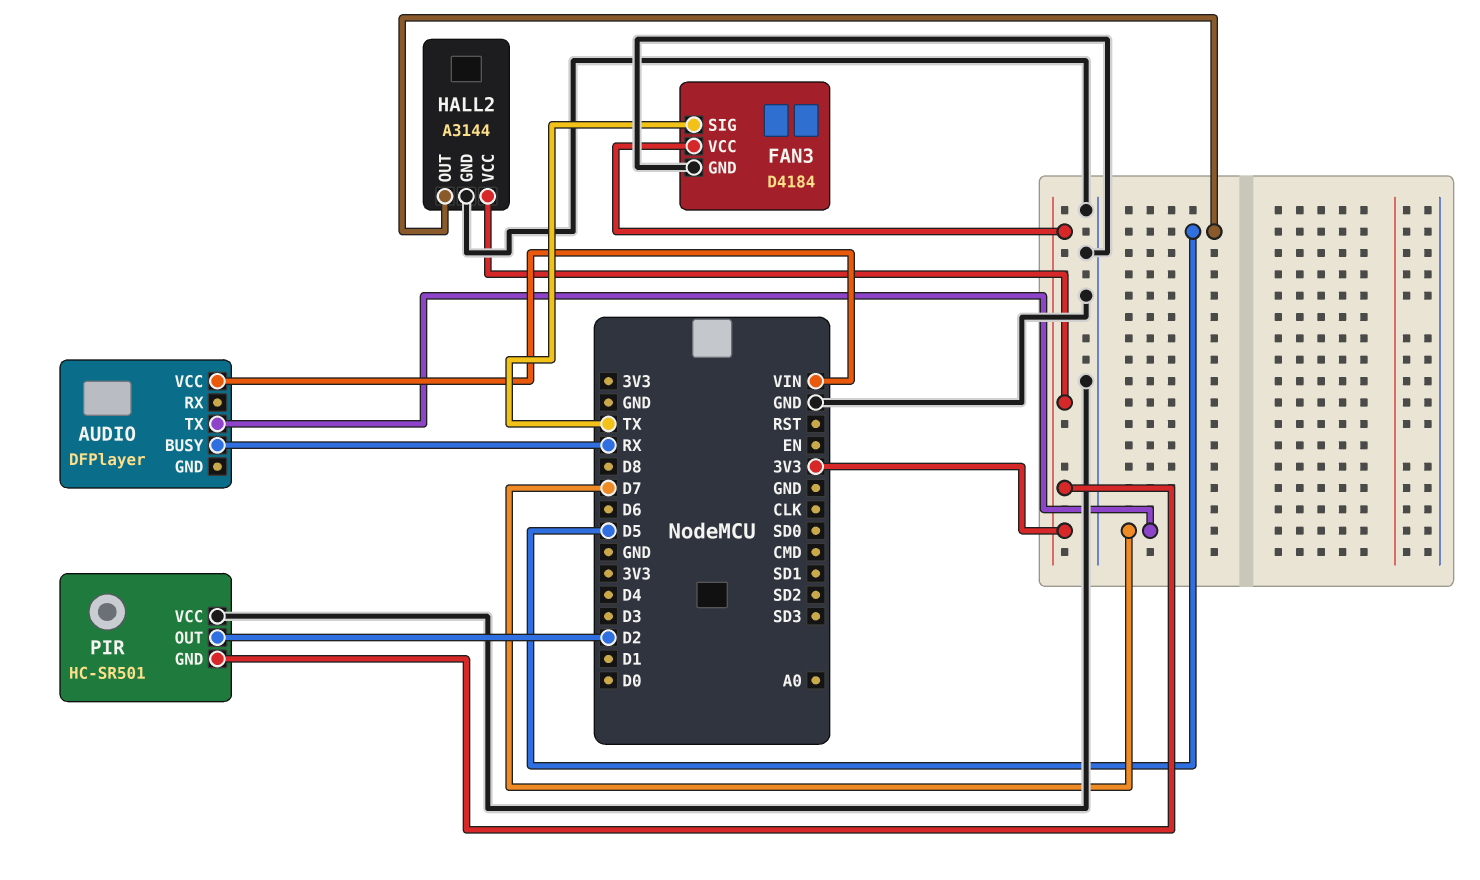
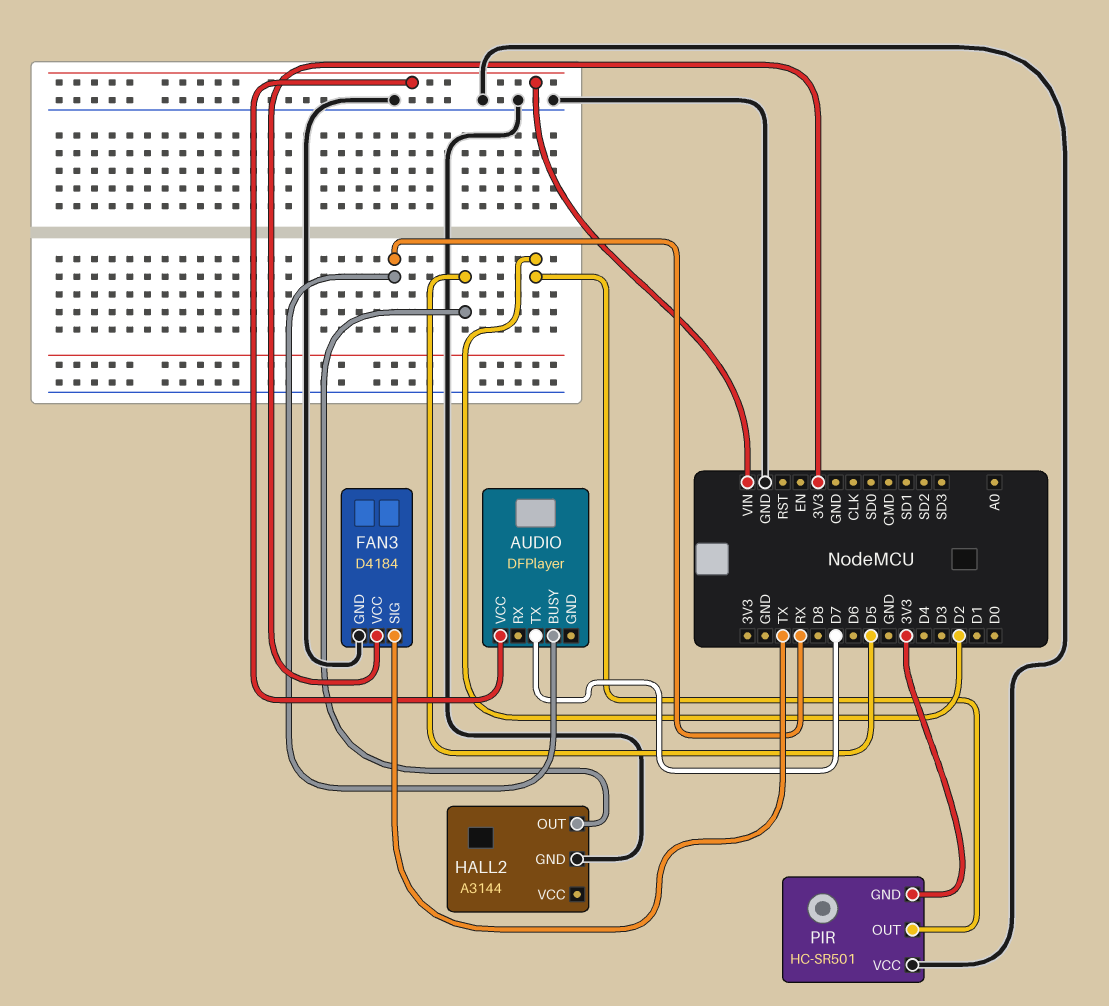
HALL2 pin VCC: 3V3 -> none

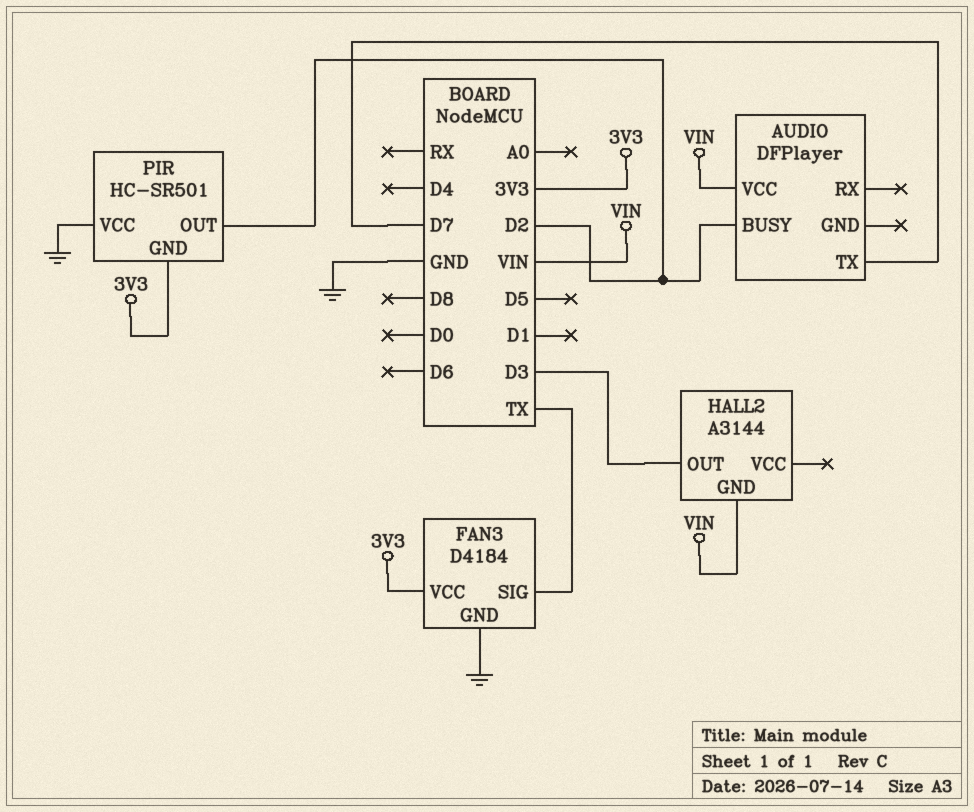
AUDIO pin BUSY: RX -> D2
HALL2 pin GND: GND -> VIN
HALL2 pin OUT: D5 -> D3

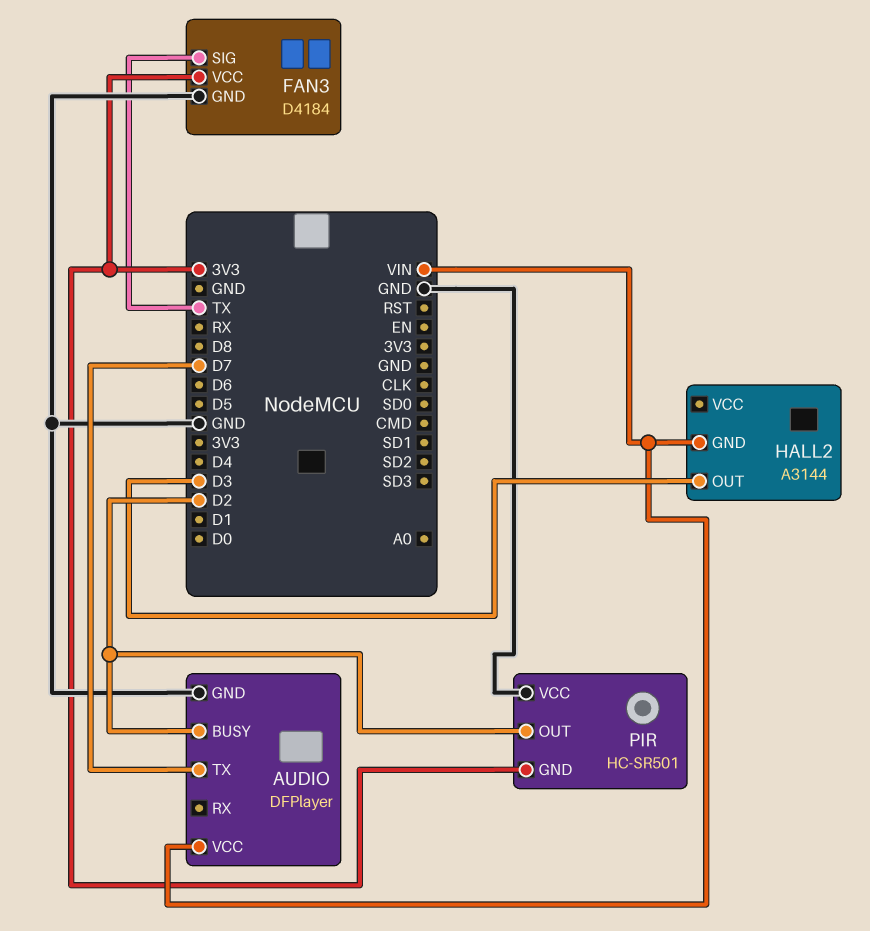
AUDIO pin GND: none -> GND

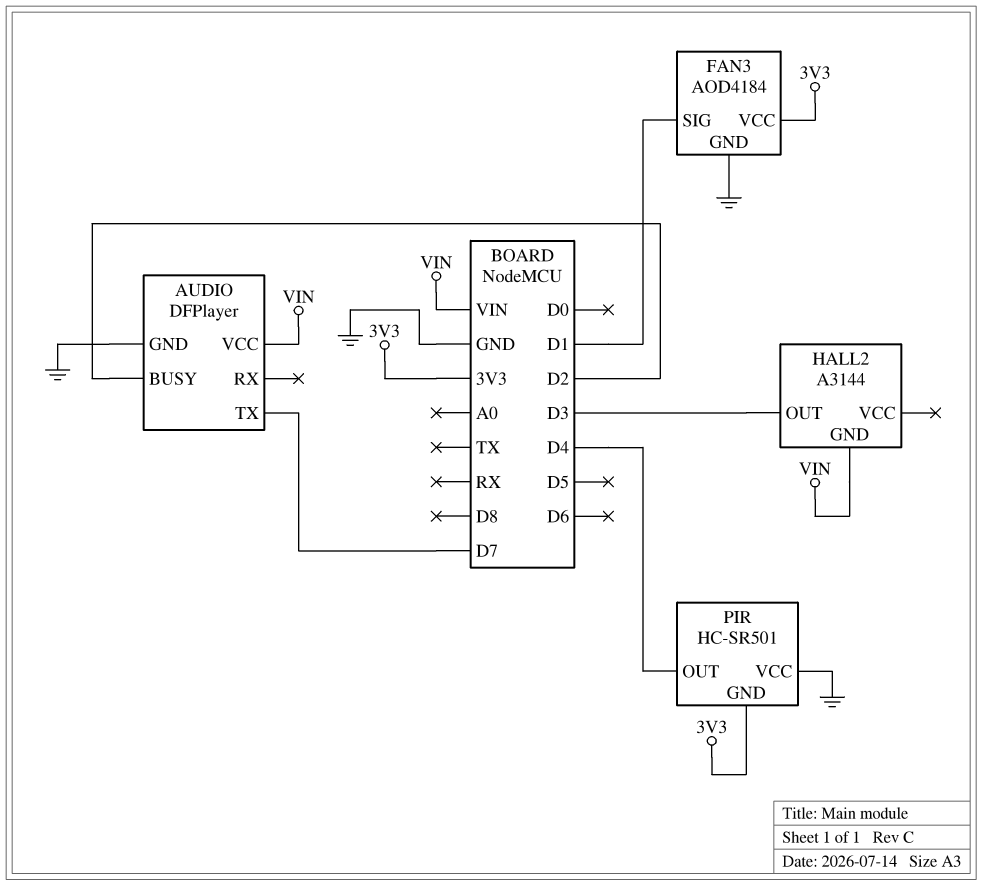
FAN3: D4184 -> AOD4184
FAN3 pin SIG: TX -> D1
PIR pin OUT: D2 -> D4

